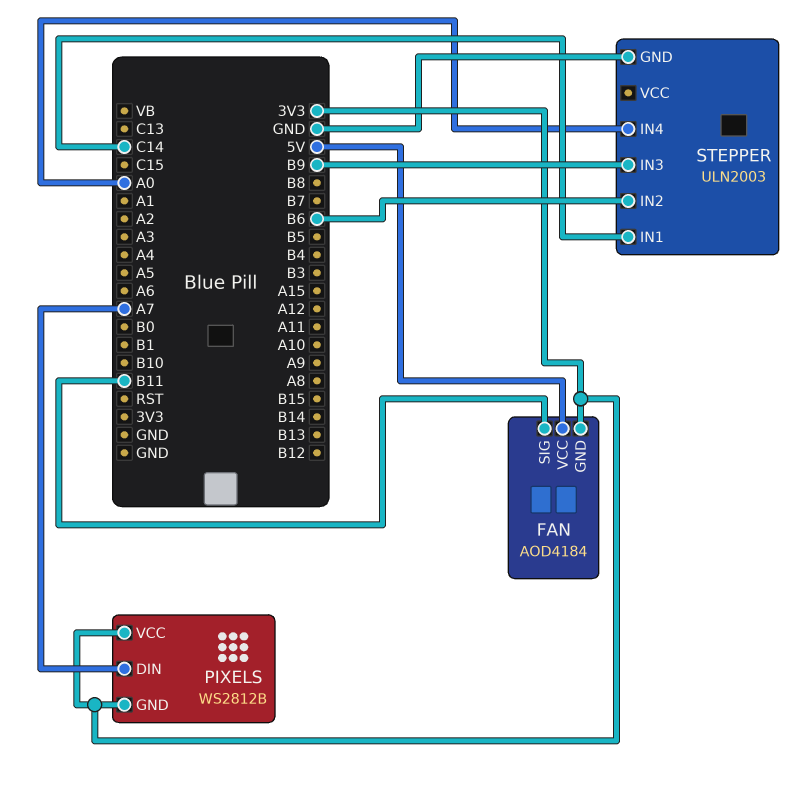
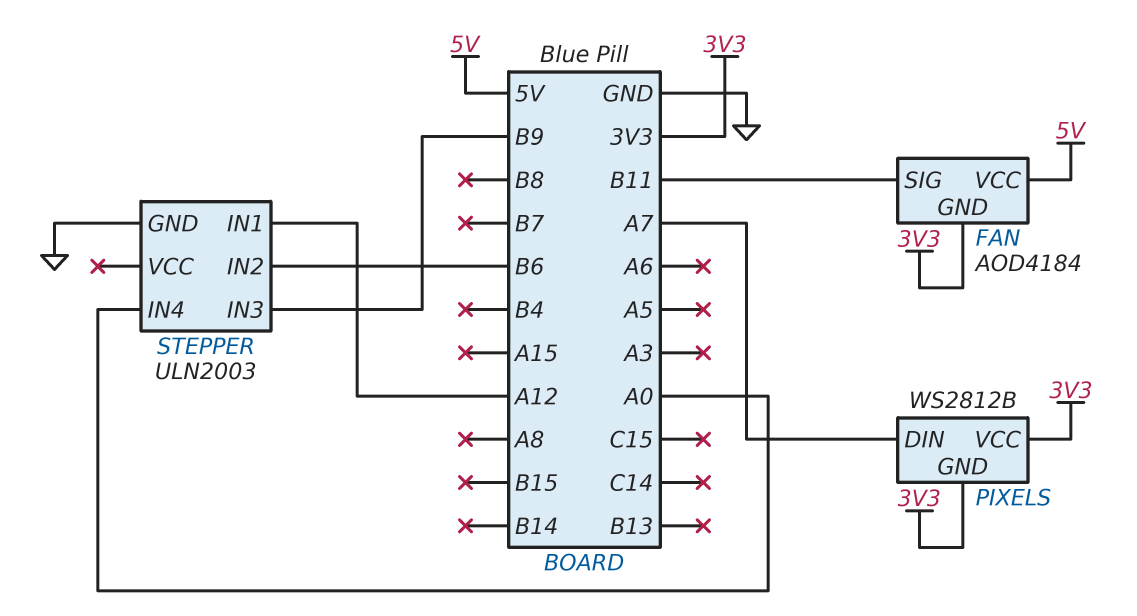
STEPPER pin IN1: C14 -> A12

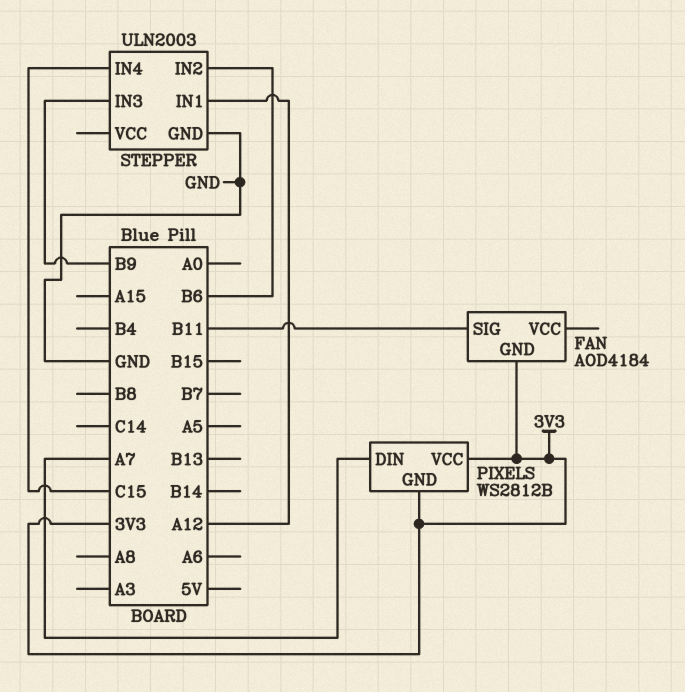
FAN pin VCC: 5V -> none
STEPPER pin IN4: A0 -> C15

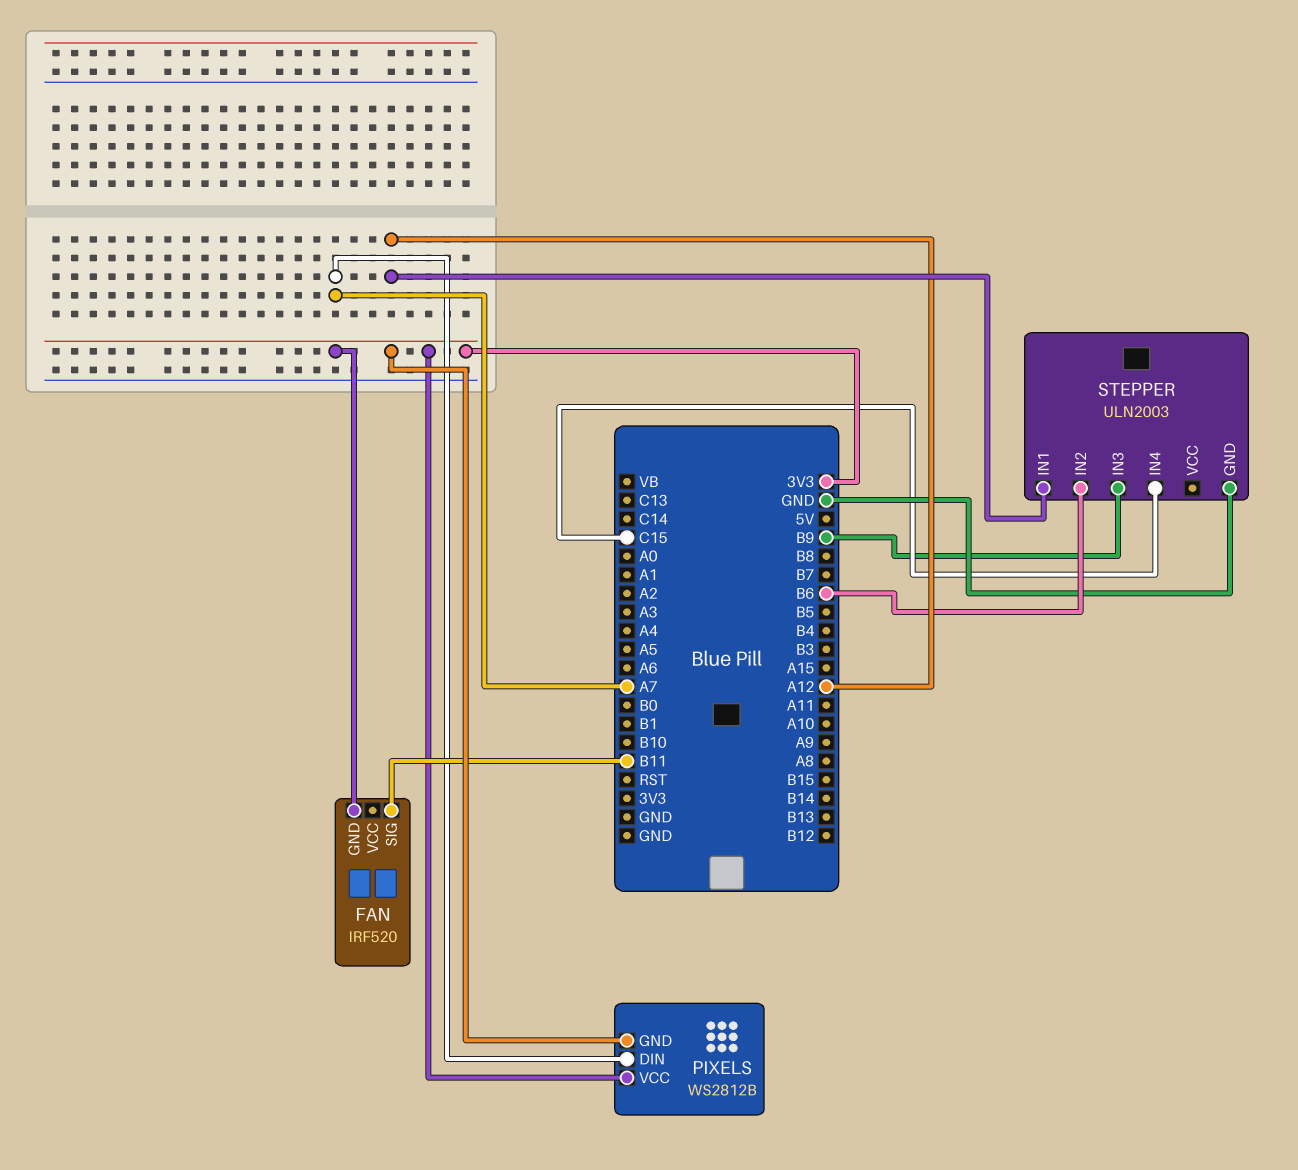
FAN: AOD4184 -> IRF520

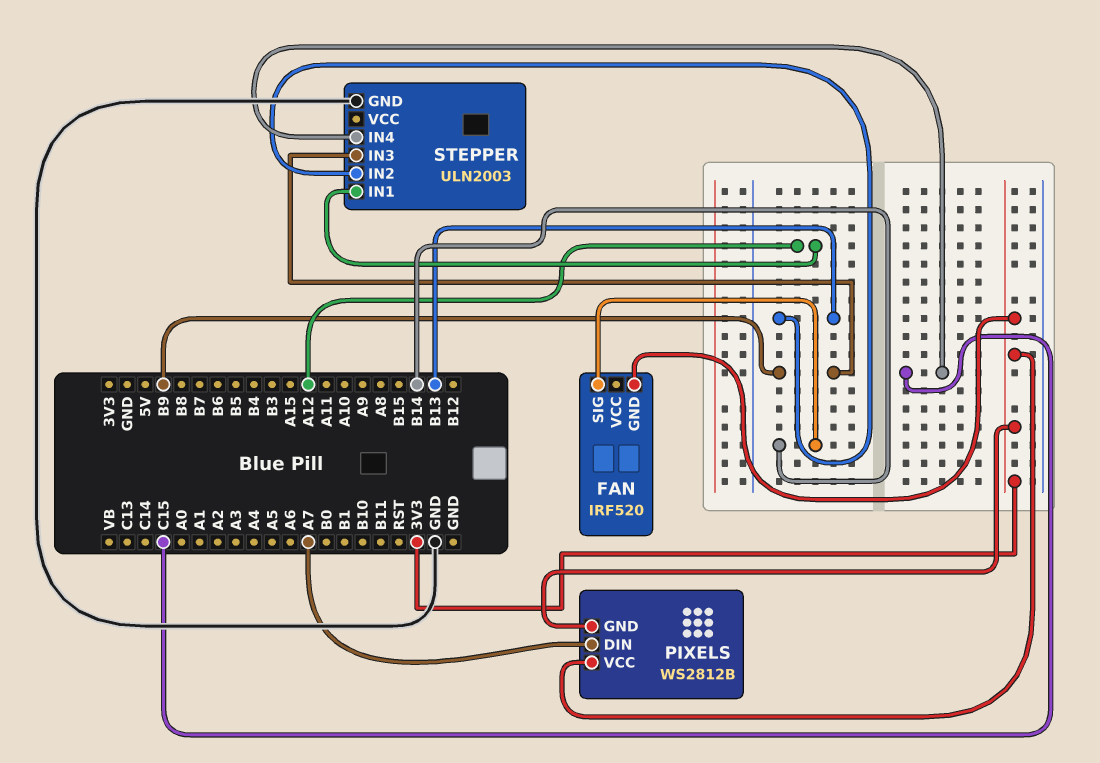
FAN pin SIG: B11 -> B14
STEPPER pin IN2: B6 -> B13

